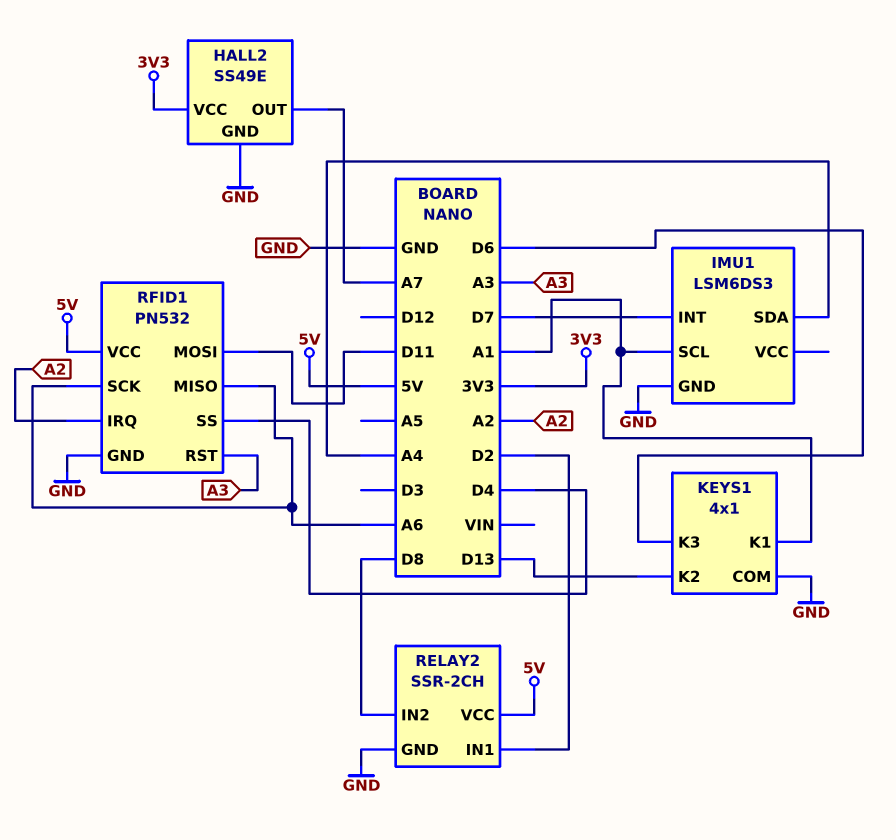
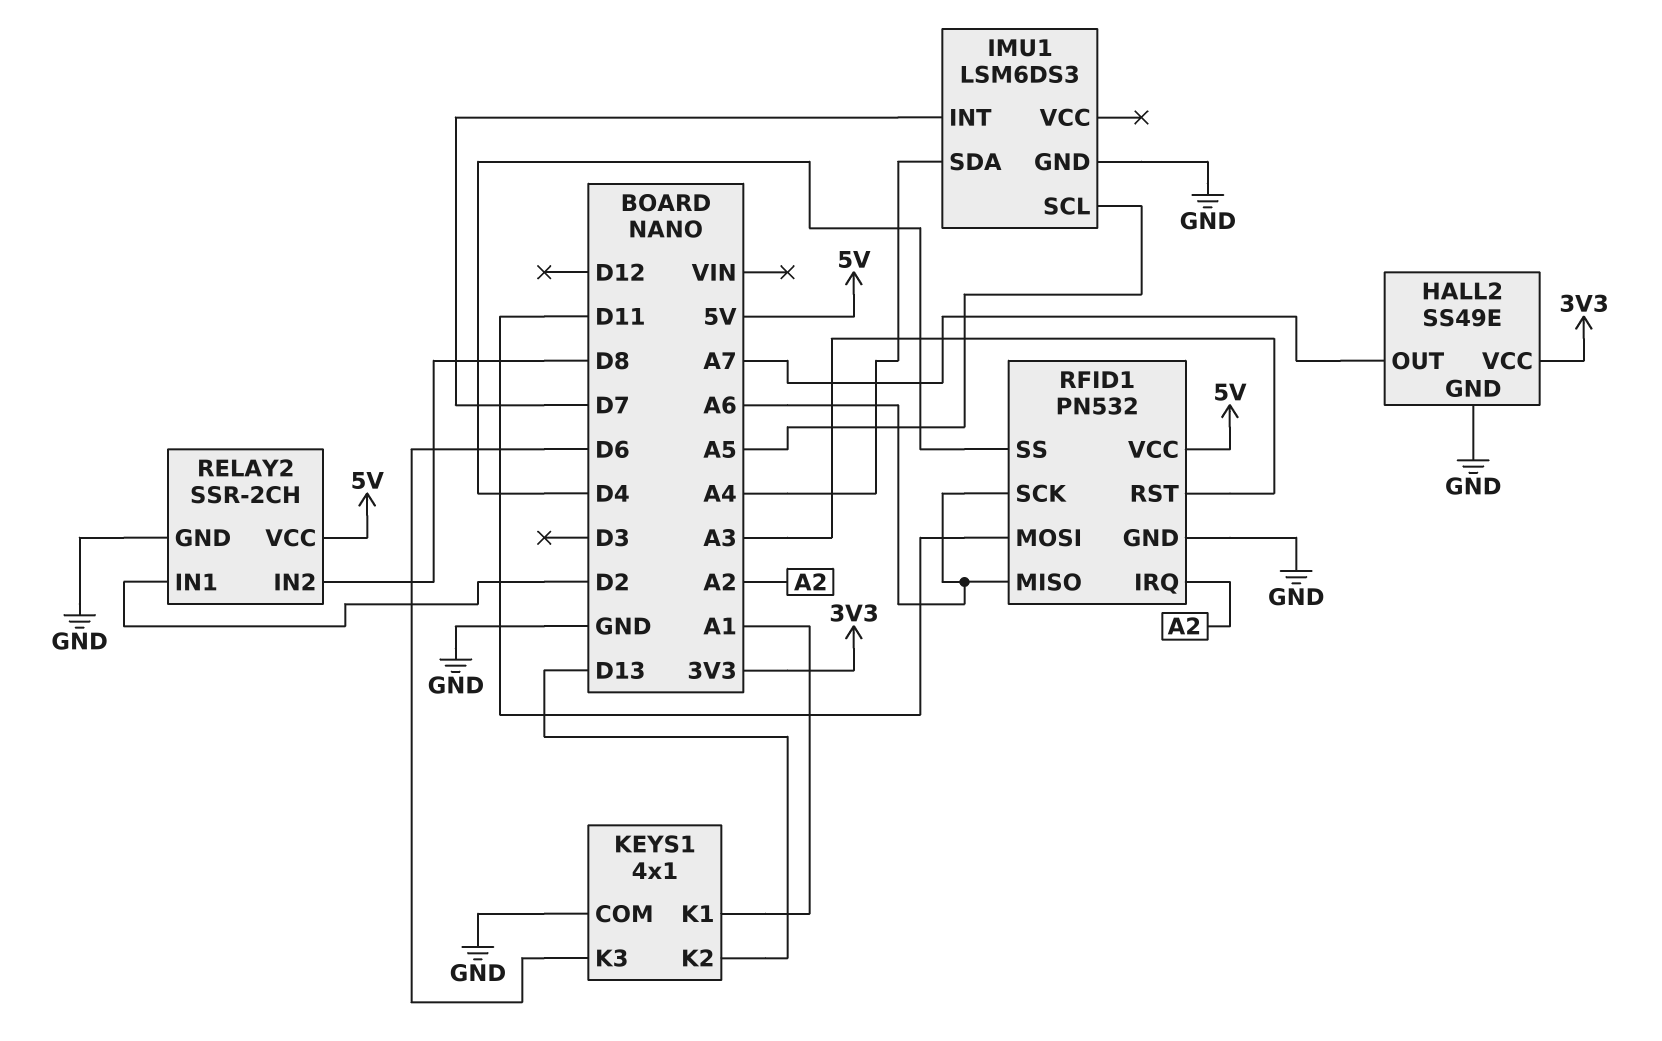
IMU1 pin SCL: A1 -> A5

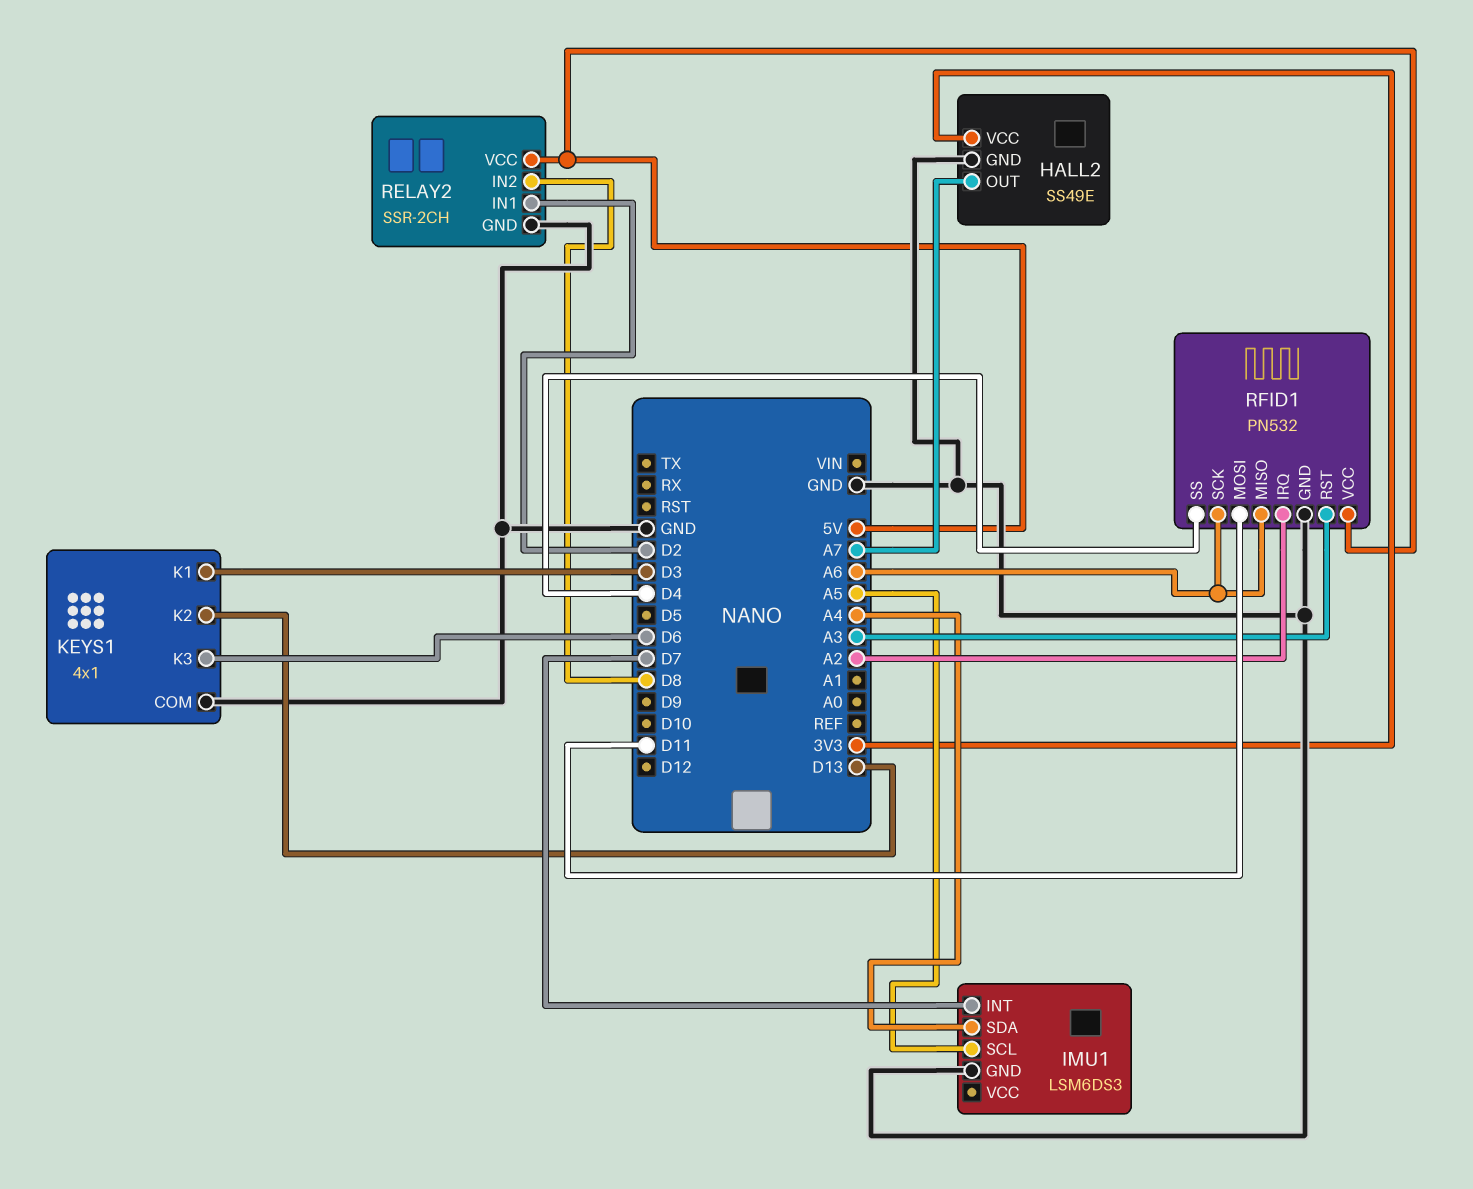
KEYS1 pin K1: A1 -> D3

